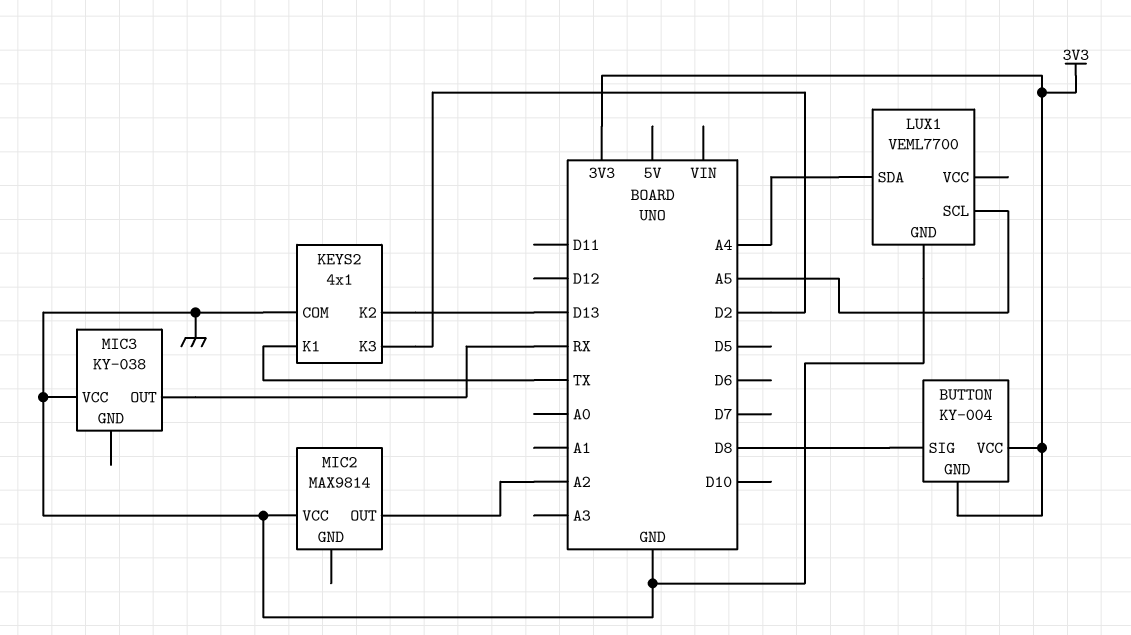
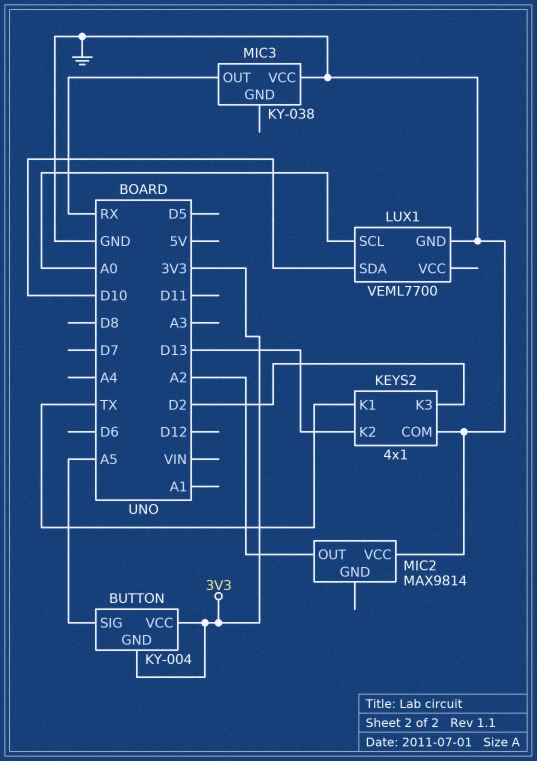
BUTTON pin SIG: D8 -> A5
LUX1 pin SCL: A5 -> A0
LUX1 pin SDA: A4 -> D10

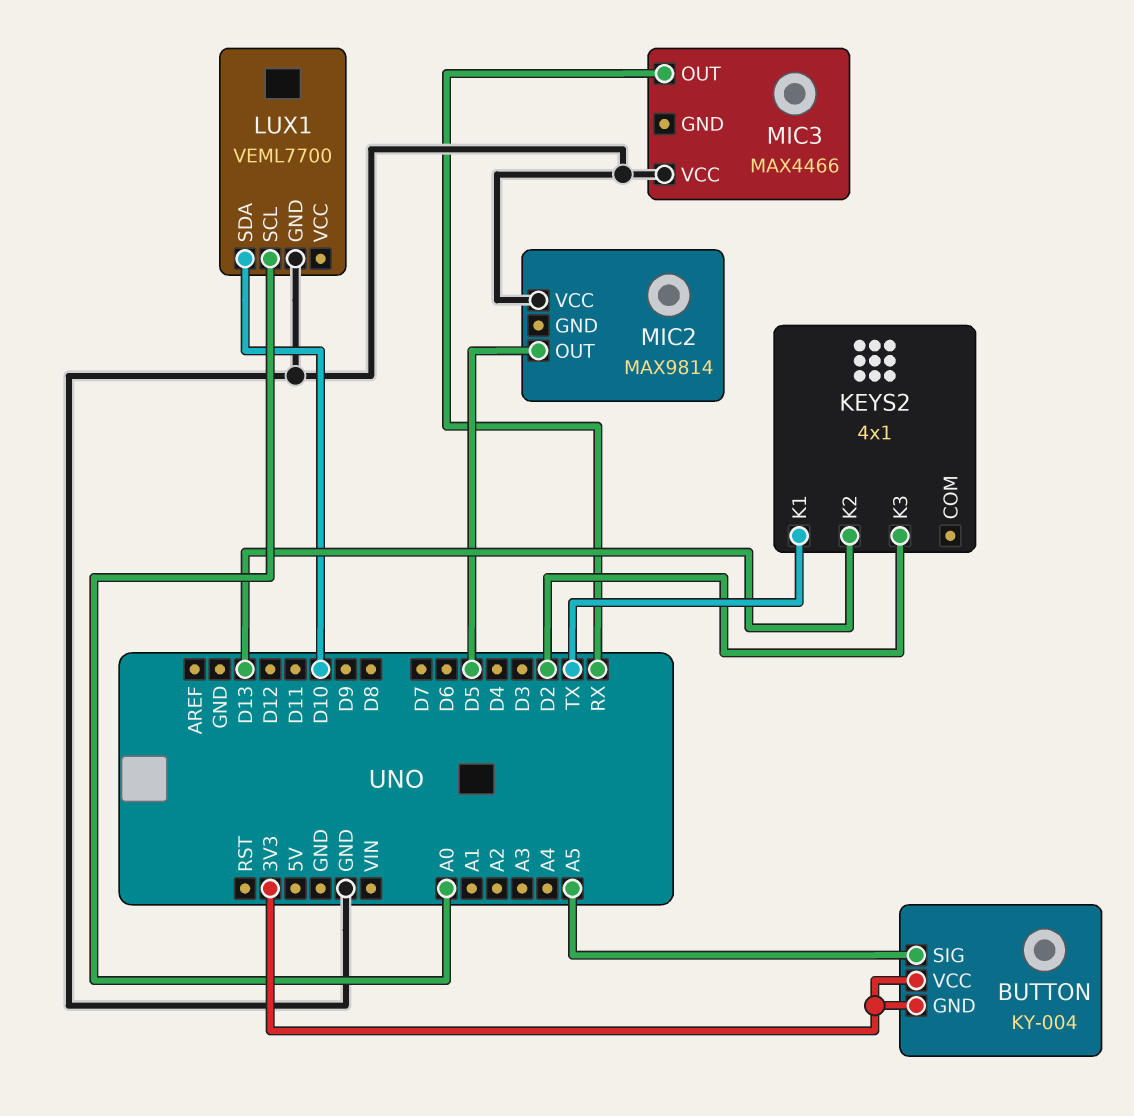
KEYS2 pin COM: GND -> none
MIC2 pin OUT: A2 -> D5
MIC3: KY-038 -> MAX4466

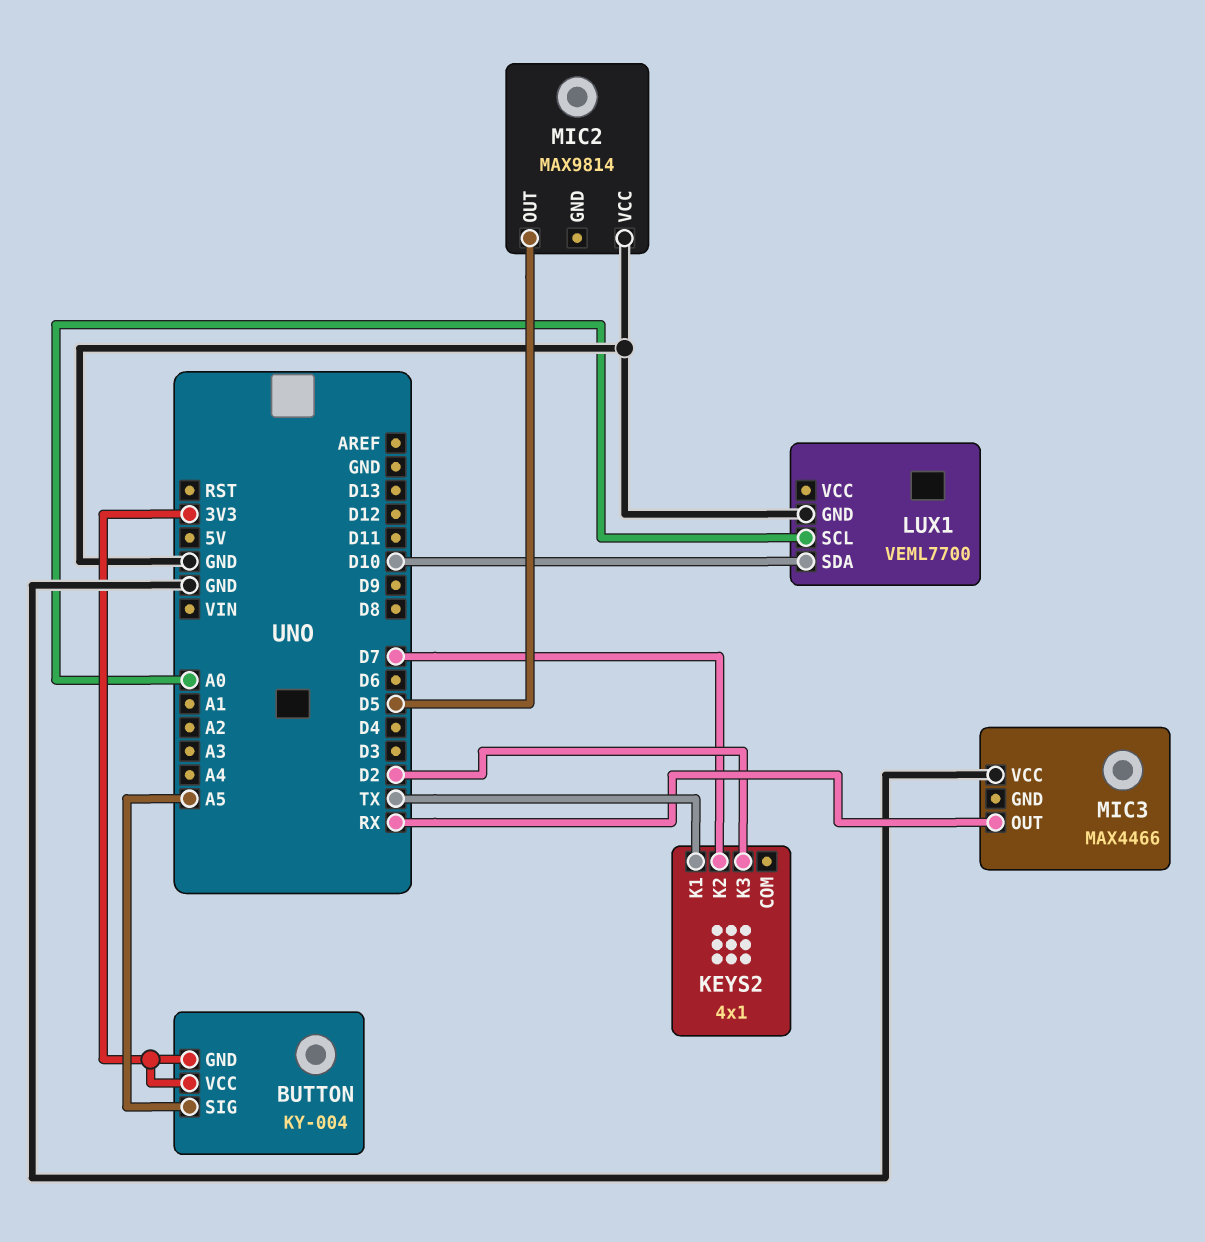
KEYS2 pin K2: D13 -> D7

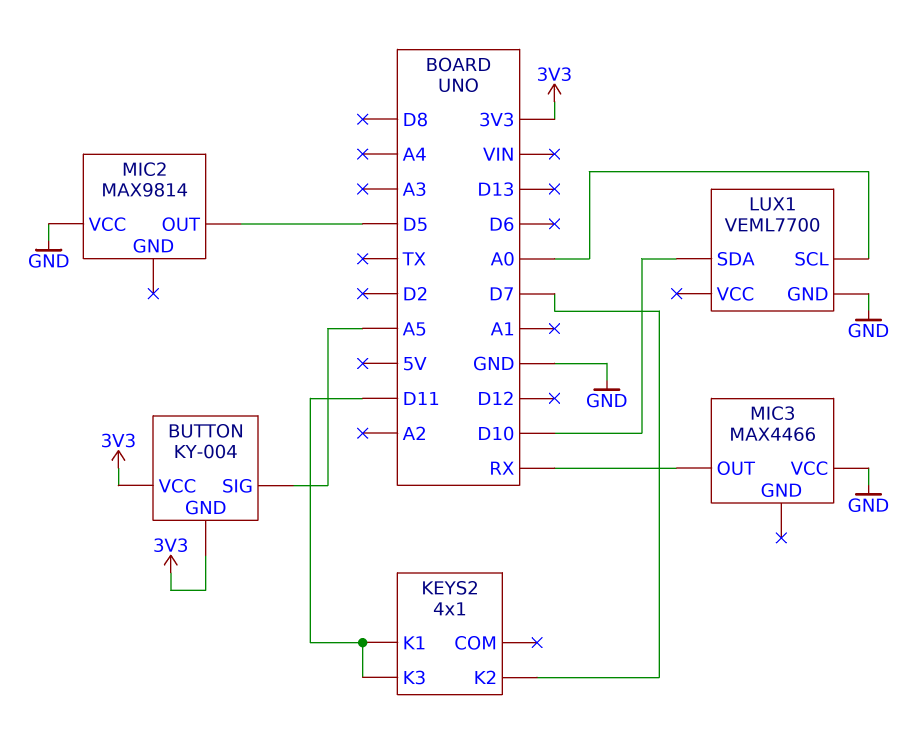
KEYS2 pin K1: TX -> D11
KEYS2 pin K3: D2 -> D11

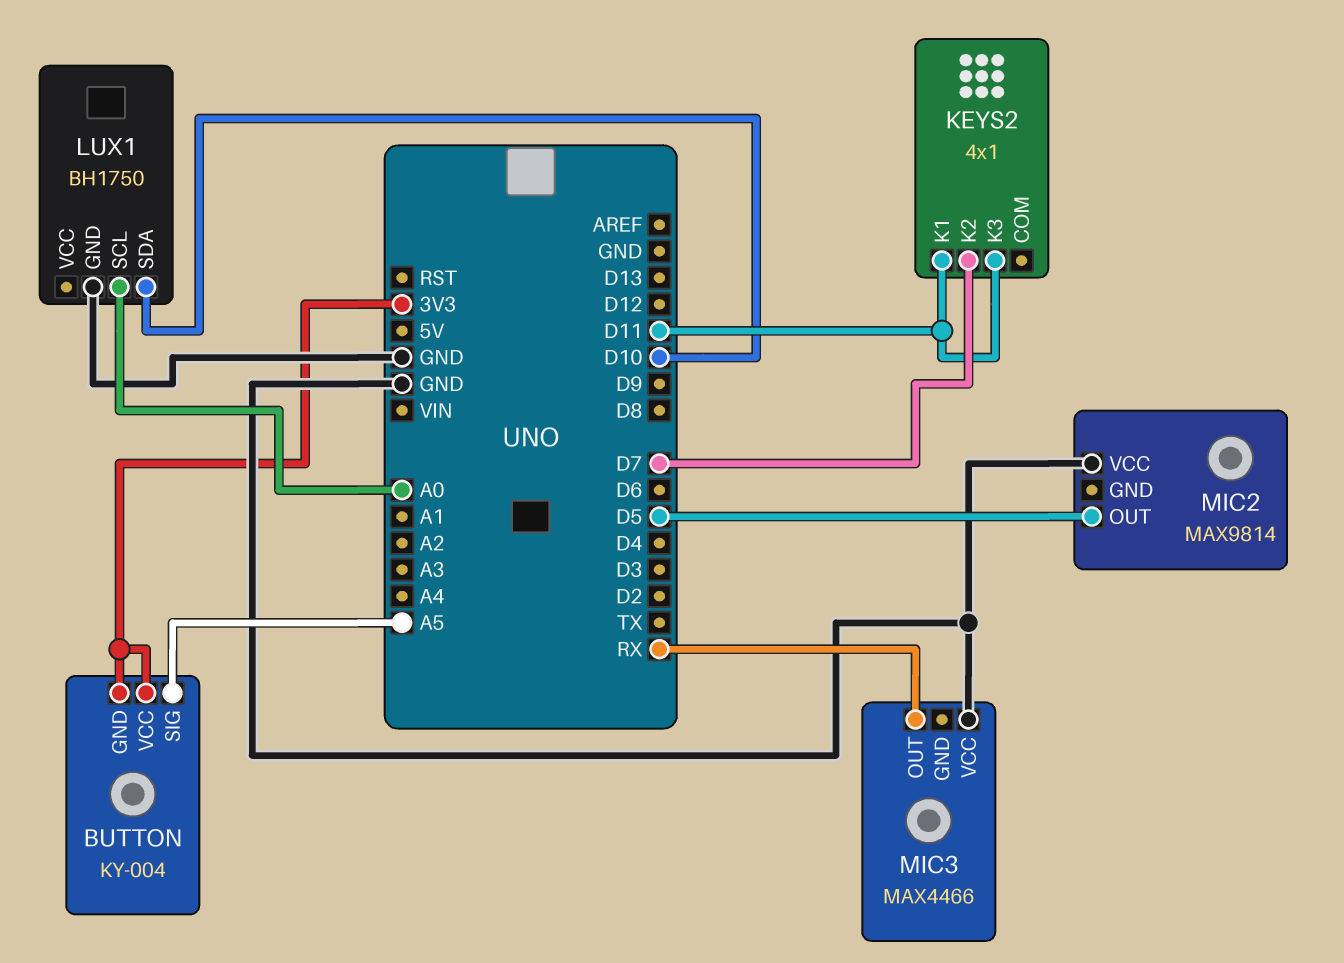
LUX1: VEML7700 -> BH1750

